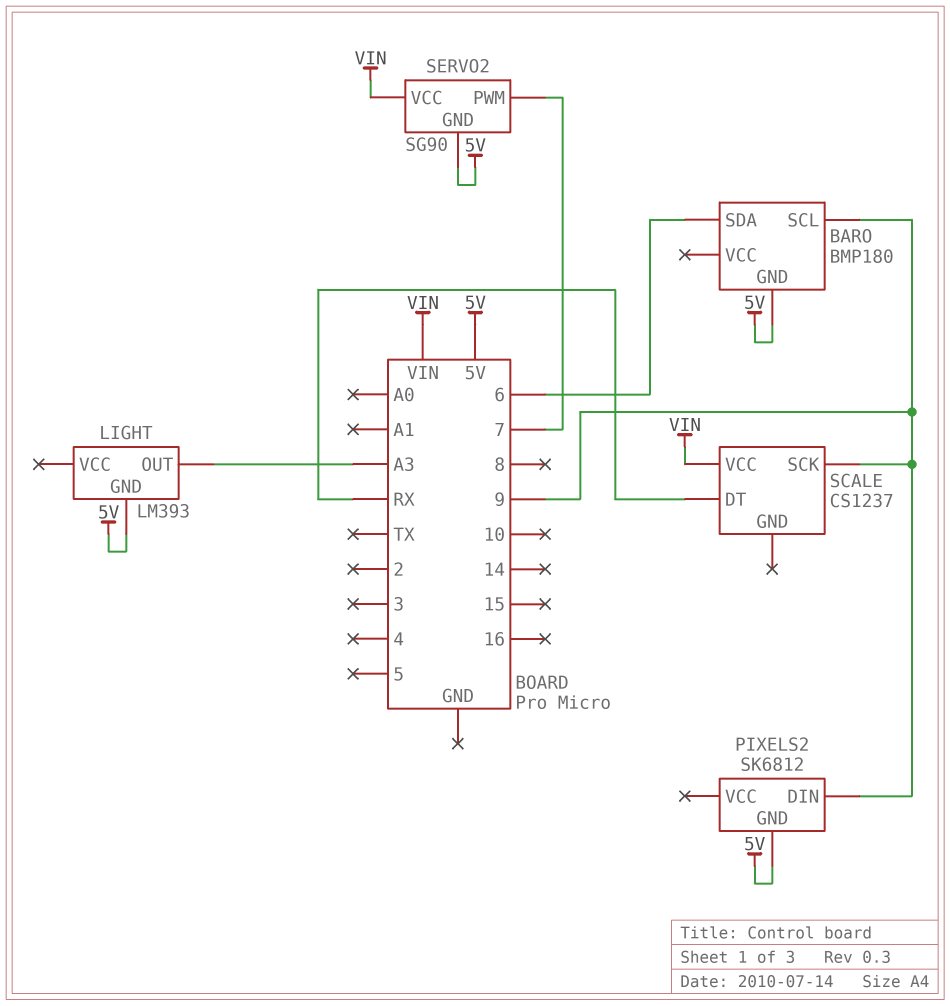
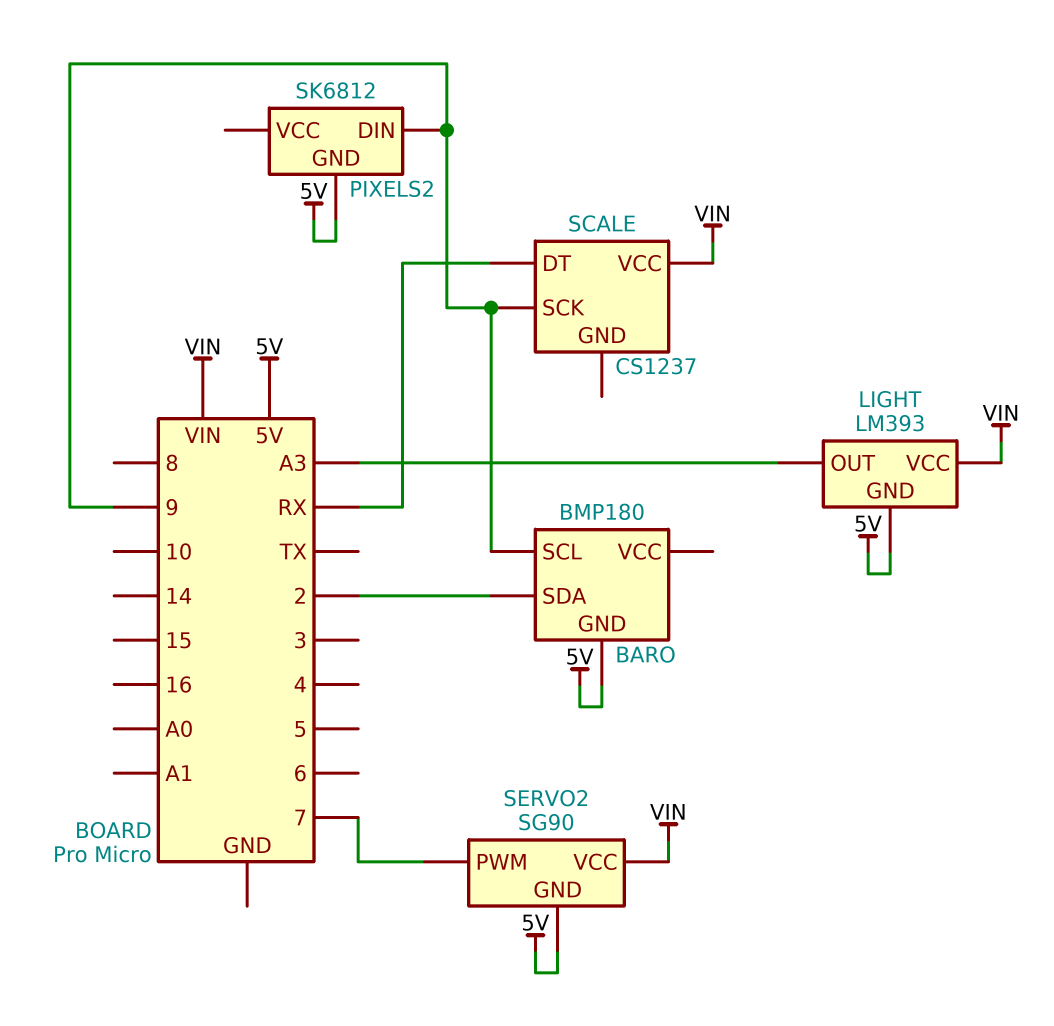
BARO pin SDA: 6 -> 2
LIGHT pin VCC: none -> VIN

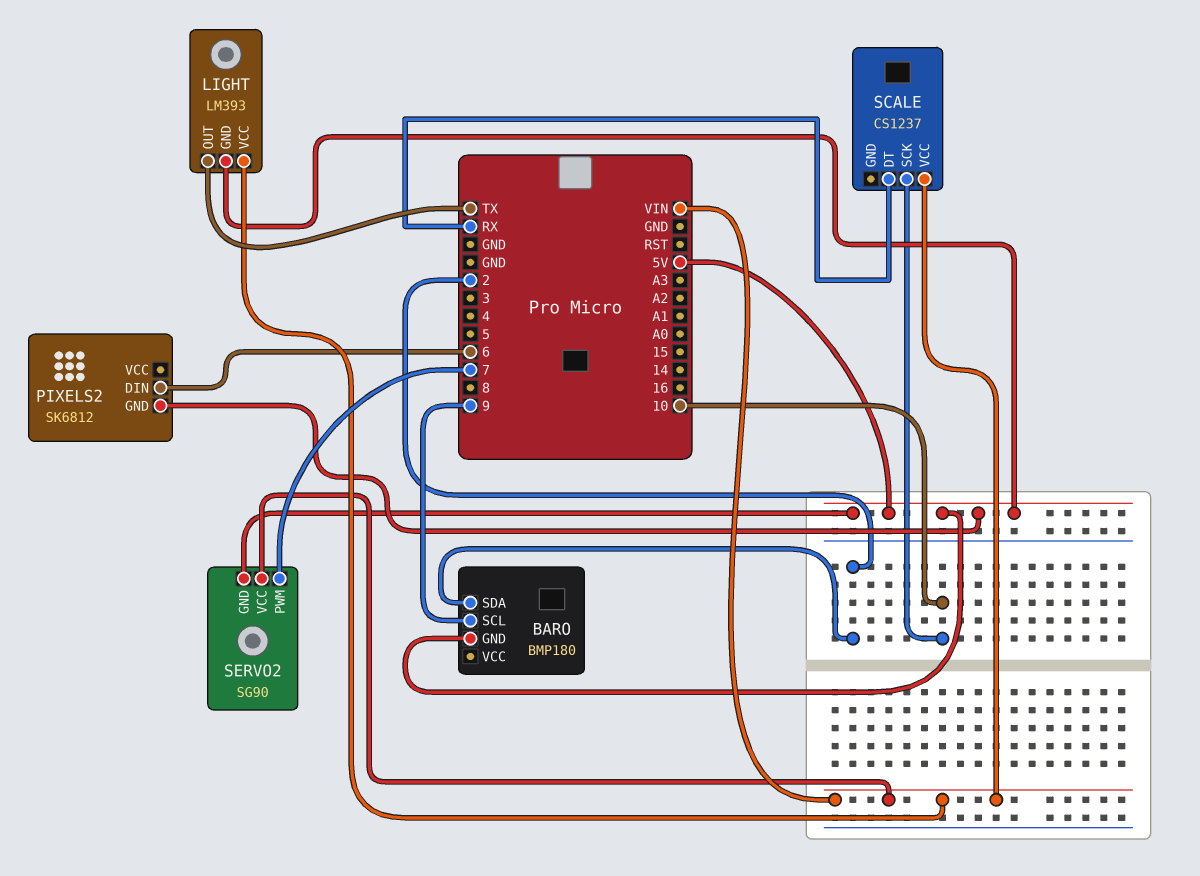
LIGHT pin OUT: A3 -> TX
PIXELS2 pin DIN: 9 -> 6
SCALE pin SCK: 9 -> 10

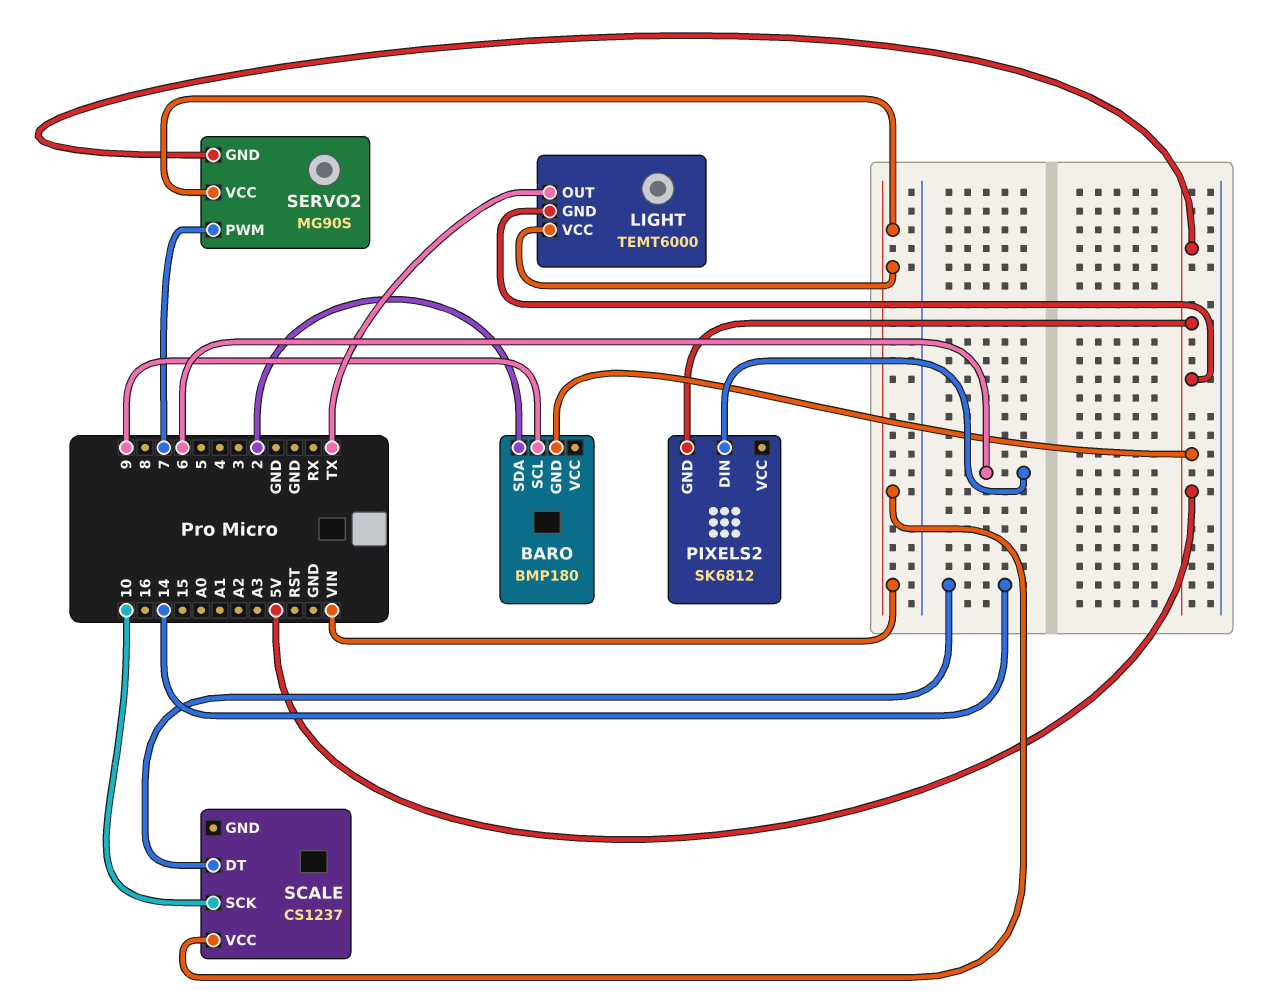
LIGHT: LM393 -> TEMT6000
SCALE pin DT: RX -> 14
SERVO2: SG90 -> MG90S

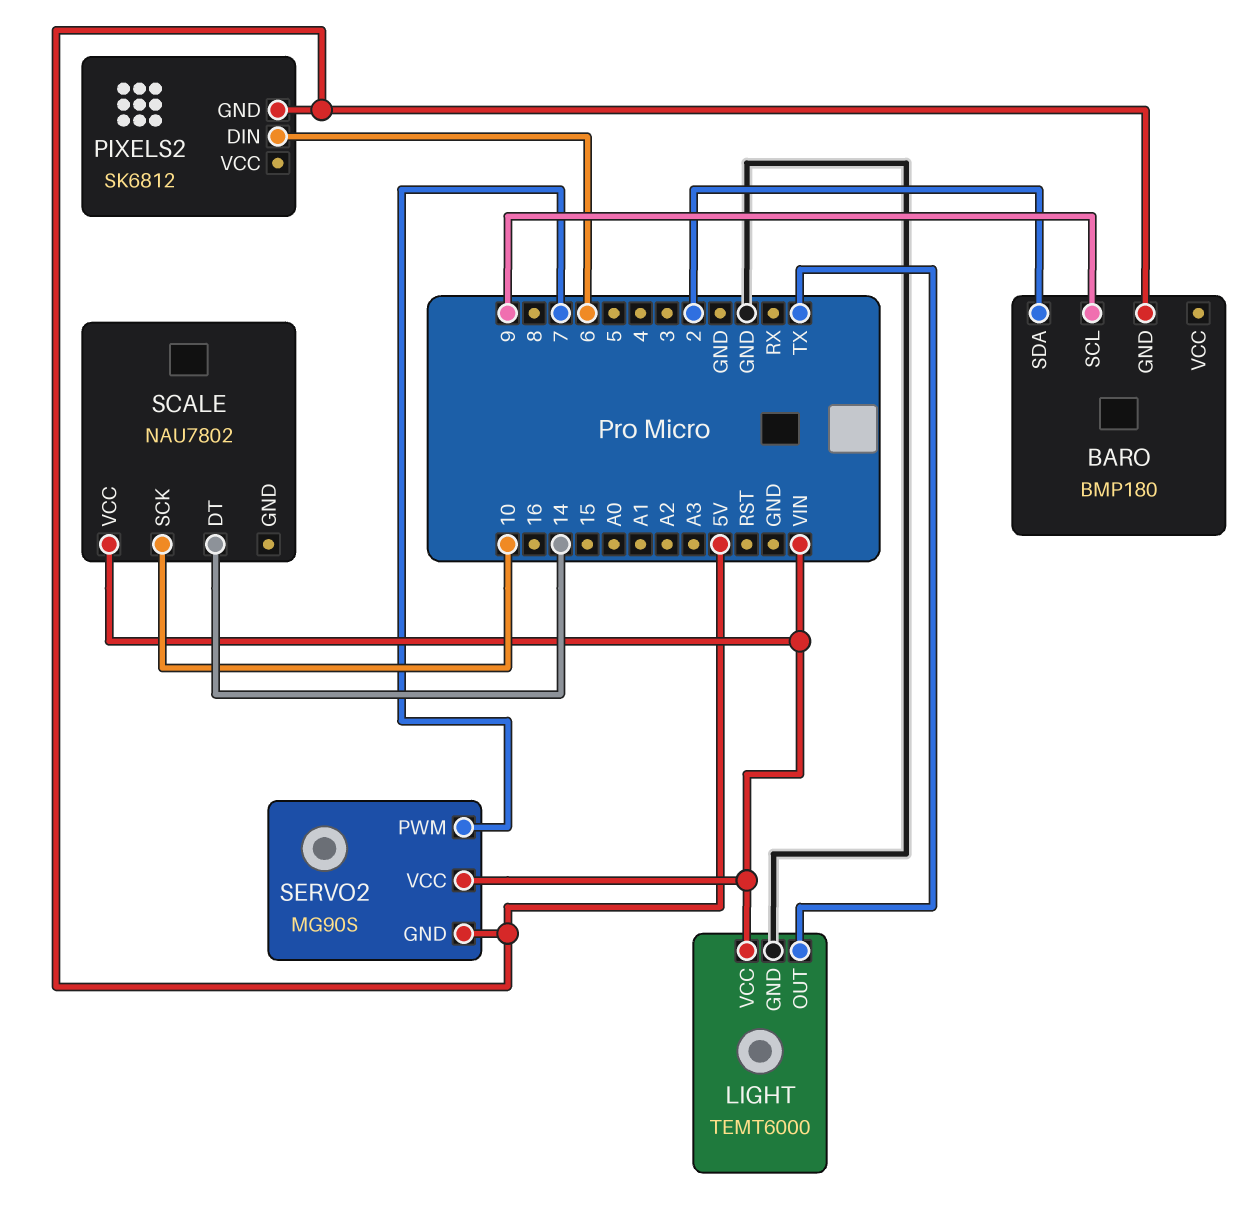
LIGHT pin GND: 5V -> GND
SCALE: CS1237 -> NAU7802

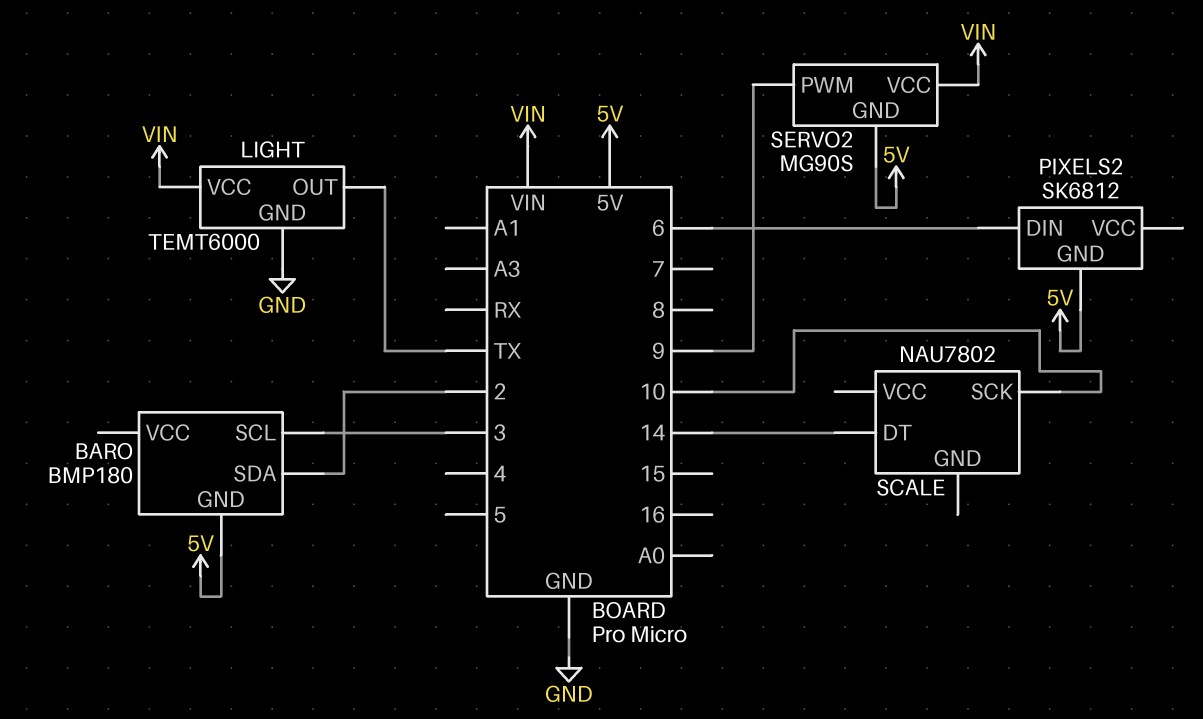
BARO pin SCL: 9 -> 3
SCALE pin VCC: VIN -> none
SERVO2 pin PWM: 7 -> 9

